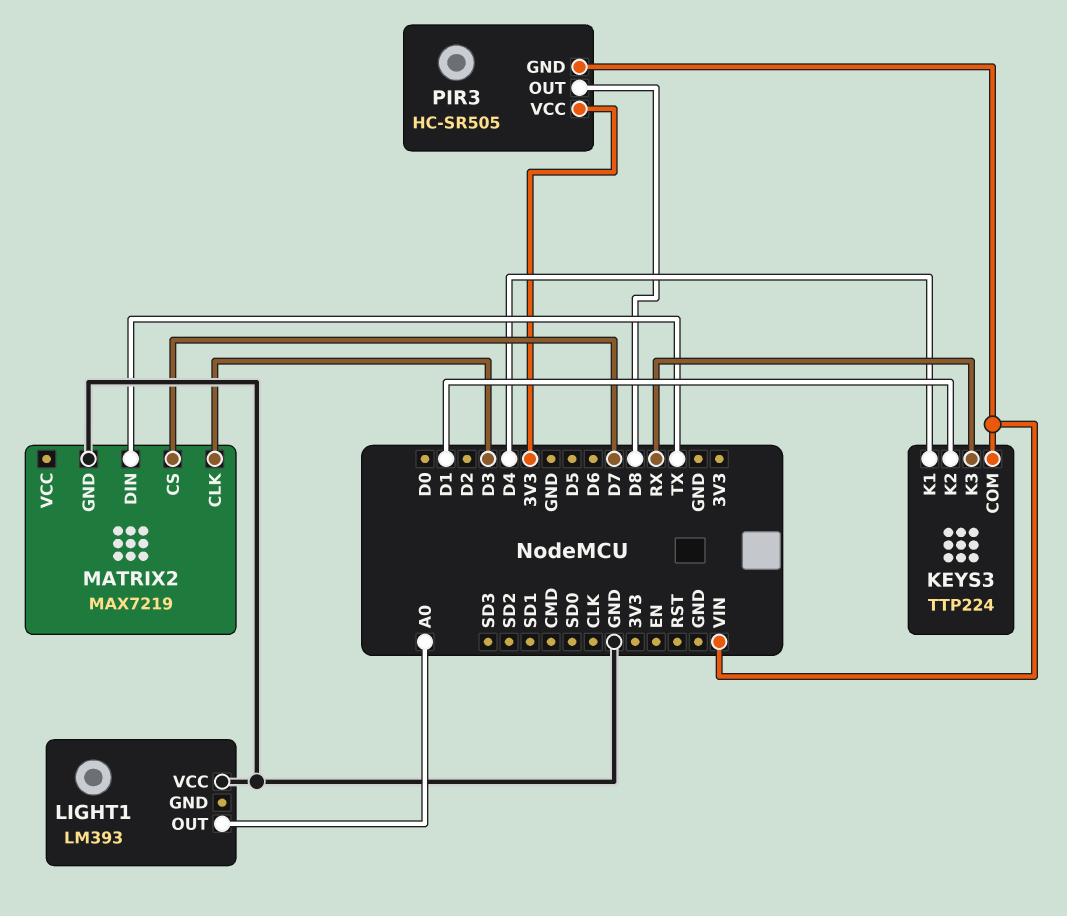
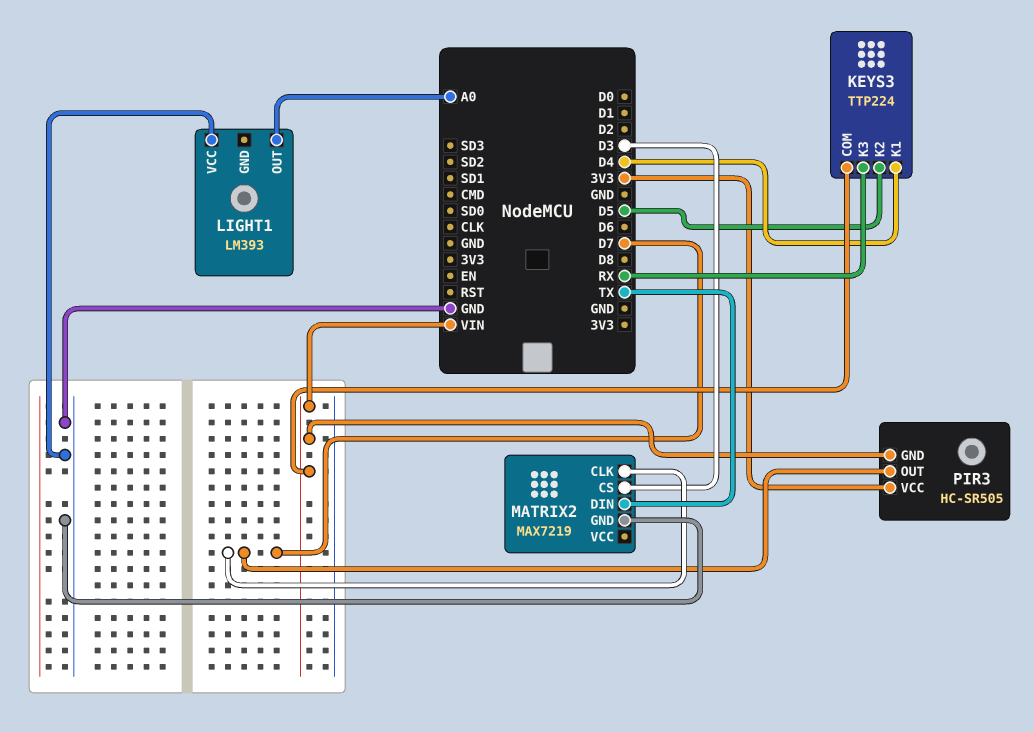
KEYS3 pin K2: D1 -> D5
MATRIX2 pin CLK: D3 -> D7
MATRIX2 pin CS: D7 -> D3
PIR3 pin OUT: D8 -> D7

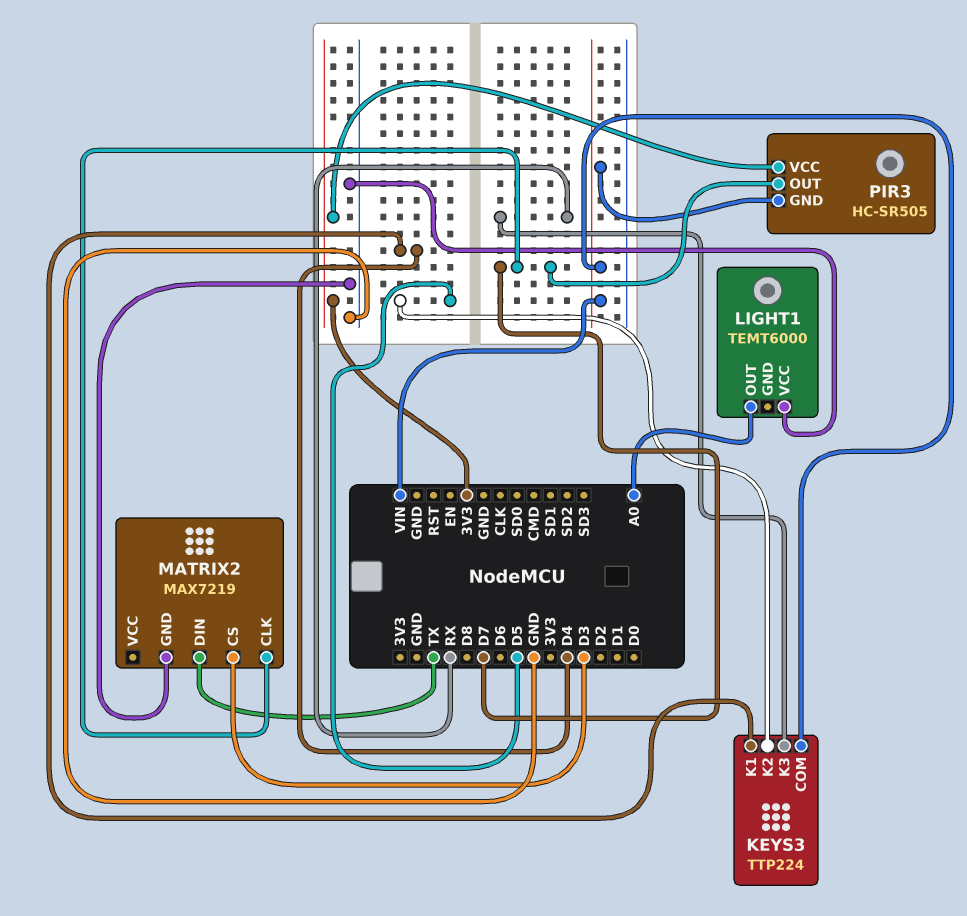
LIGHT1: LM393 -> TEMT6000

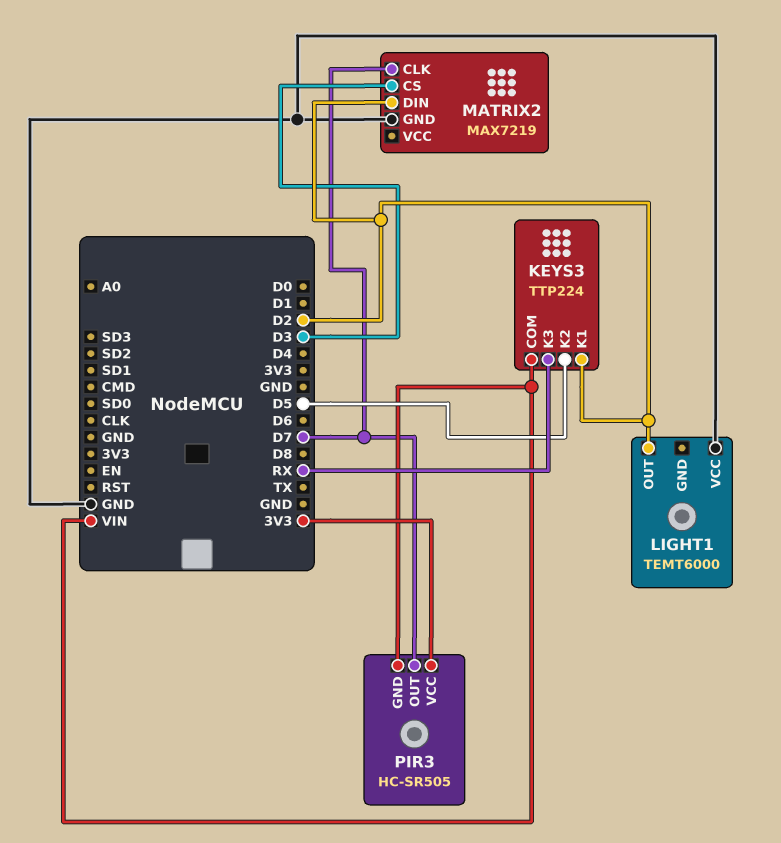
KEYS3 pin K1: D4 -> D2
LIGHT1 pin OUT: A0 -> D2
MATRIX2 pin DIN: TX -> D2

